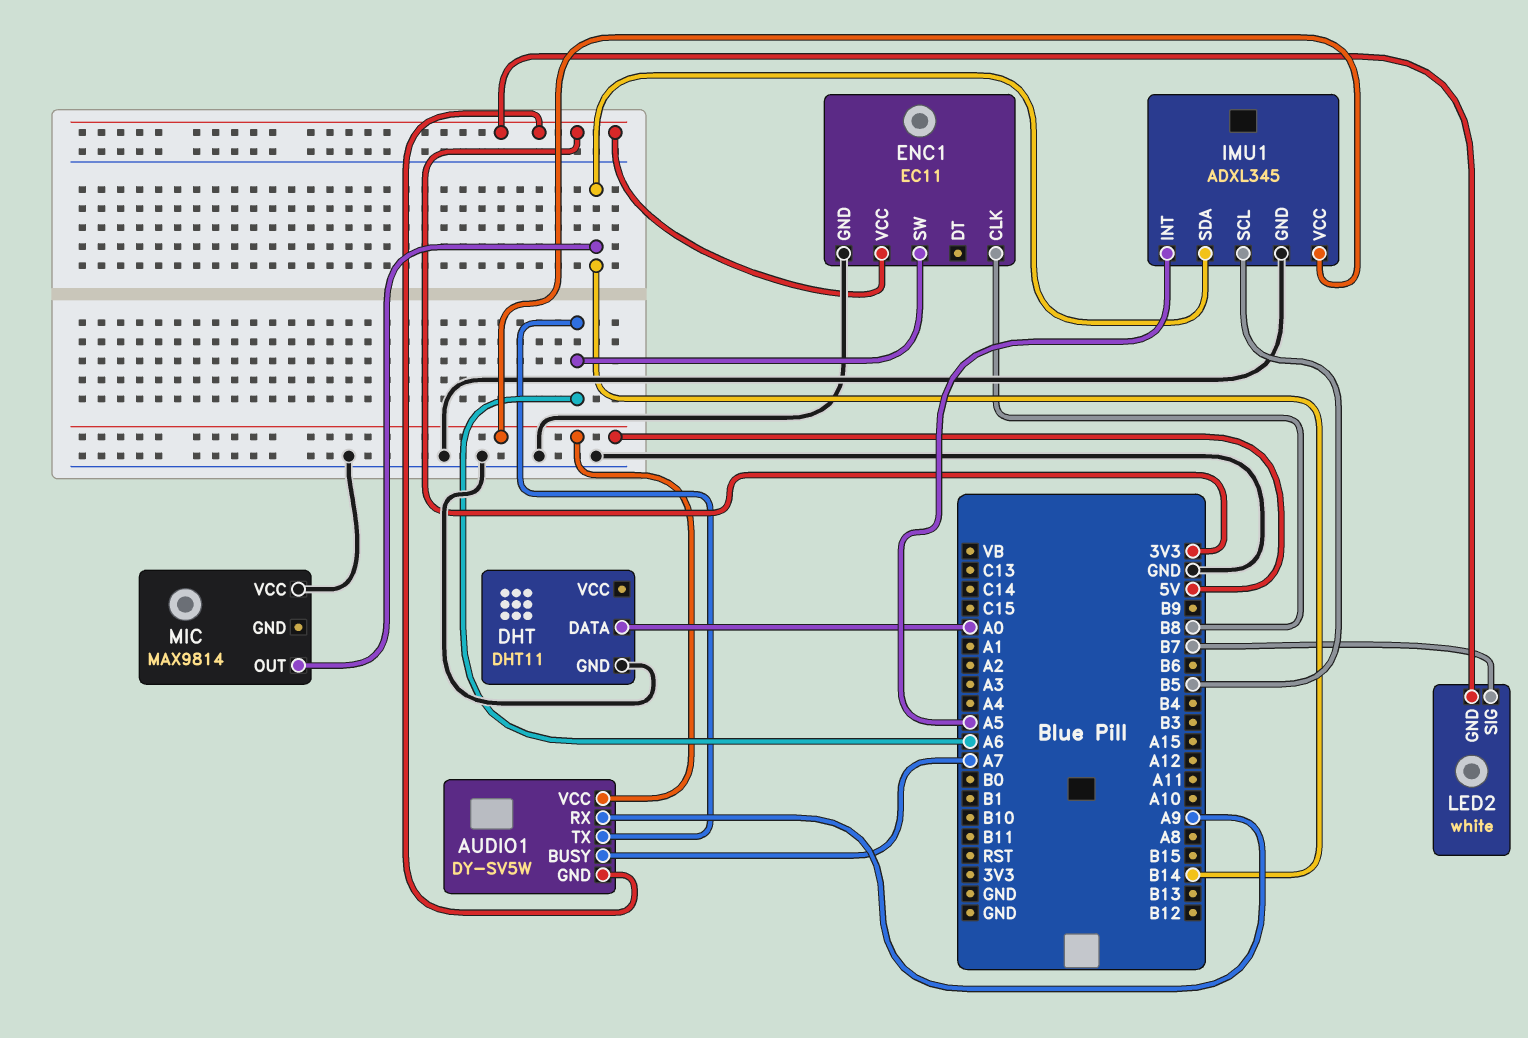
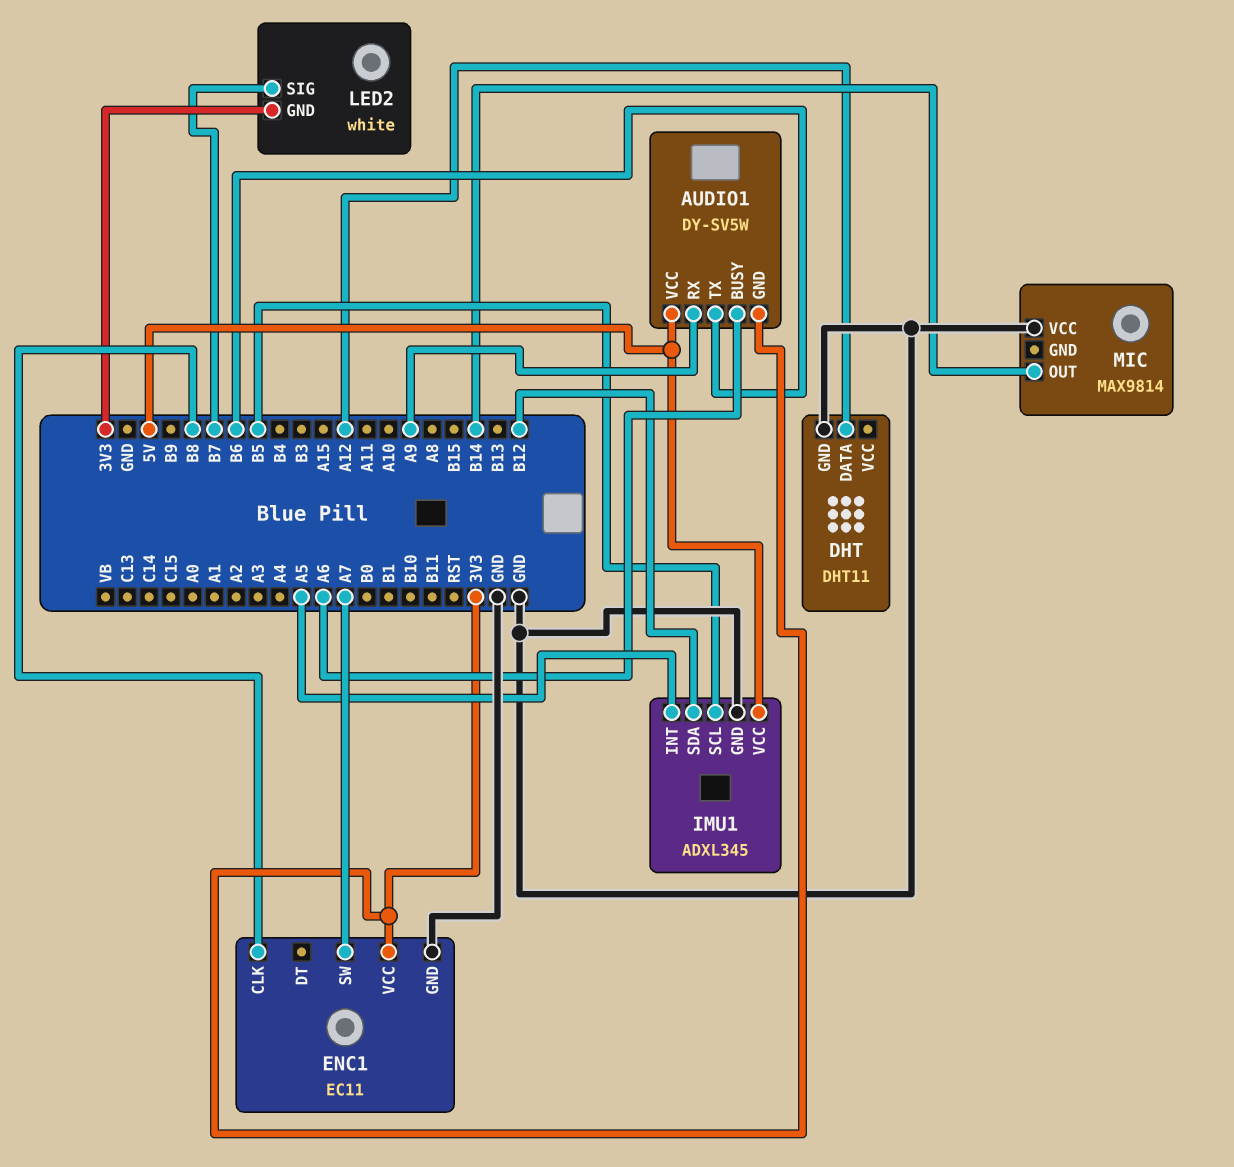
AUDIO1 pin BUSY: A7 -> A6
AUDIO1 pin TX: A6 -> B6
DHT pin DATA: A0 -> A12
ENC1 pin SW: A6 -> A7
IMU1 pin SDA: B14 -> B12

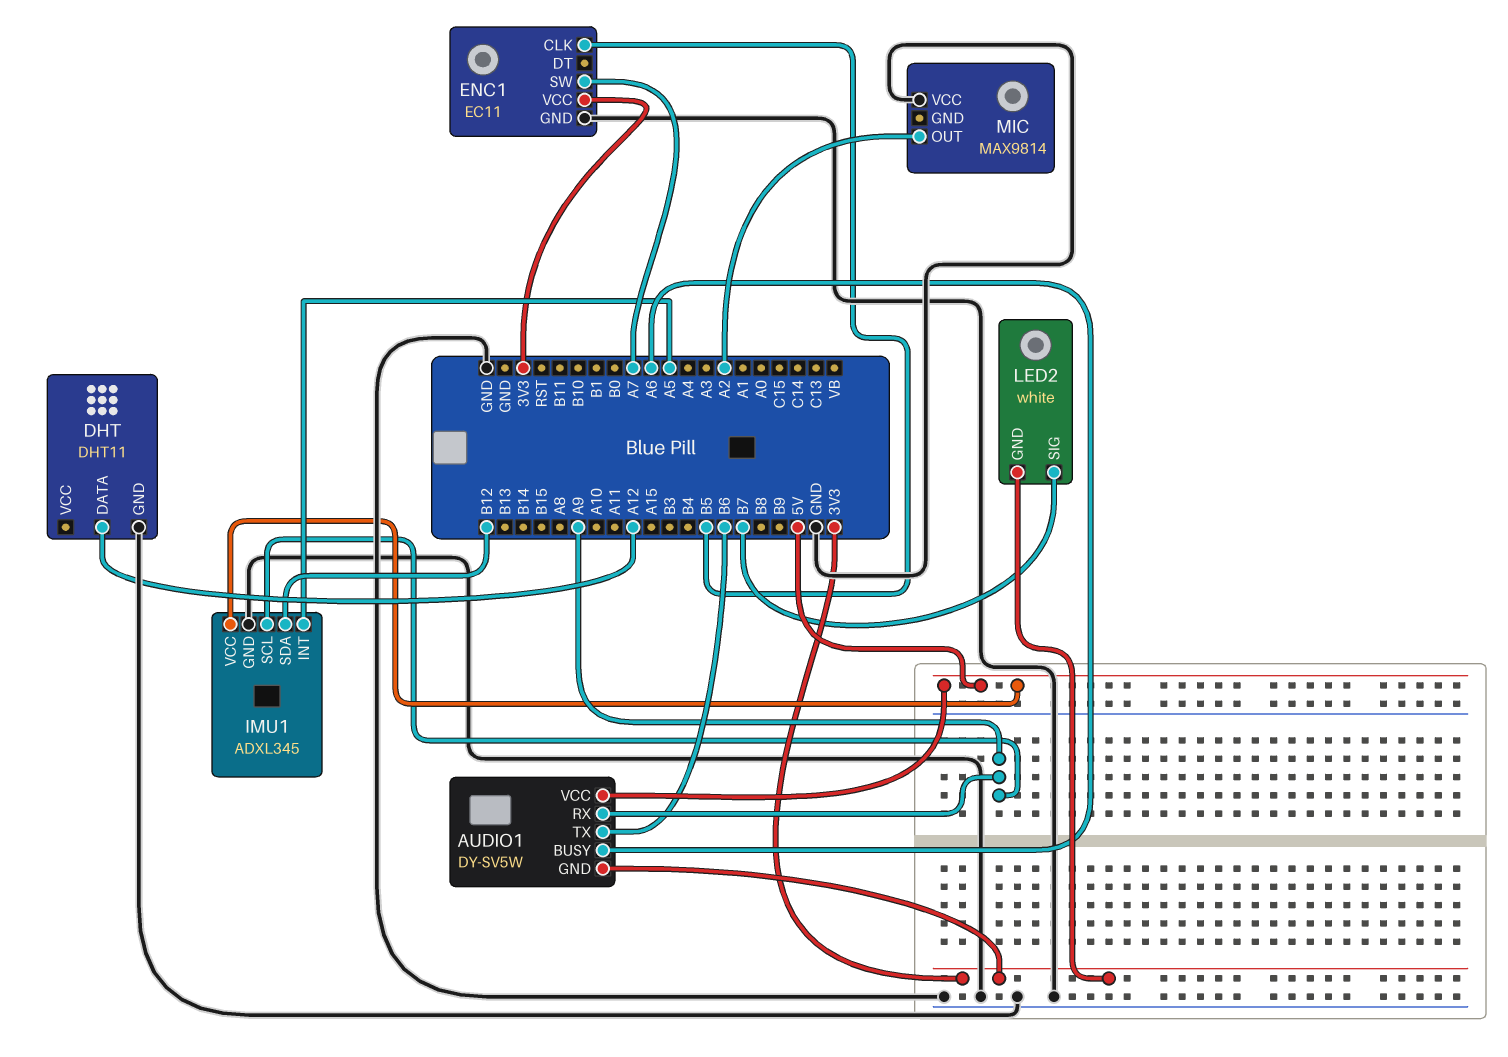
ENC1 pin CLK: B8 -> B5
IMU1 pin SCL: B5 -> A9
MIC pin OUT: B14 -> A2

